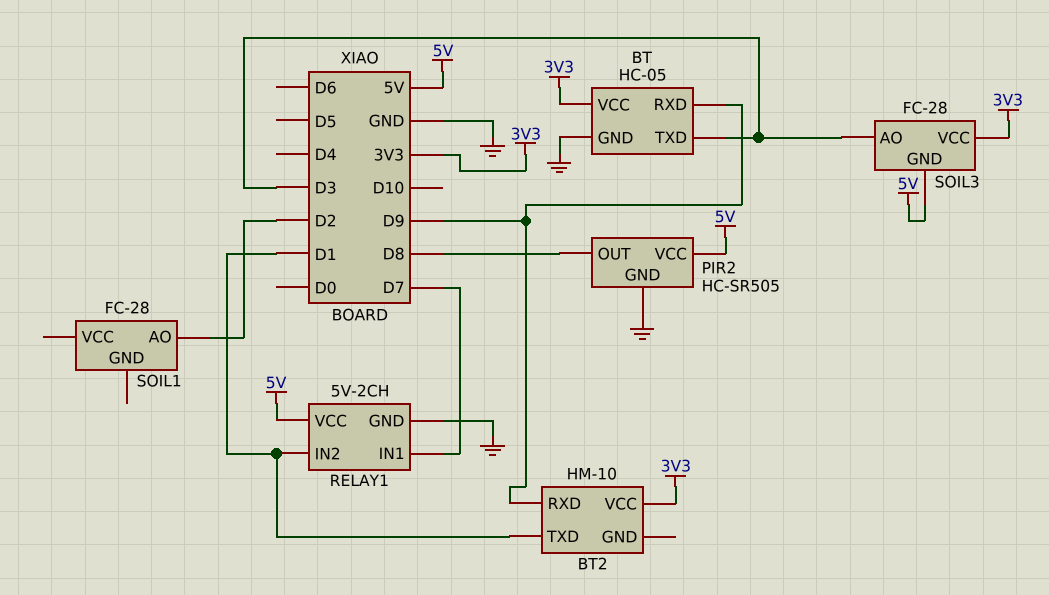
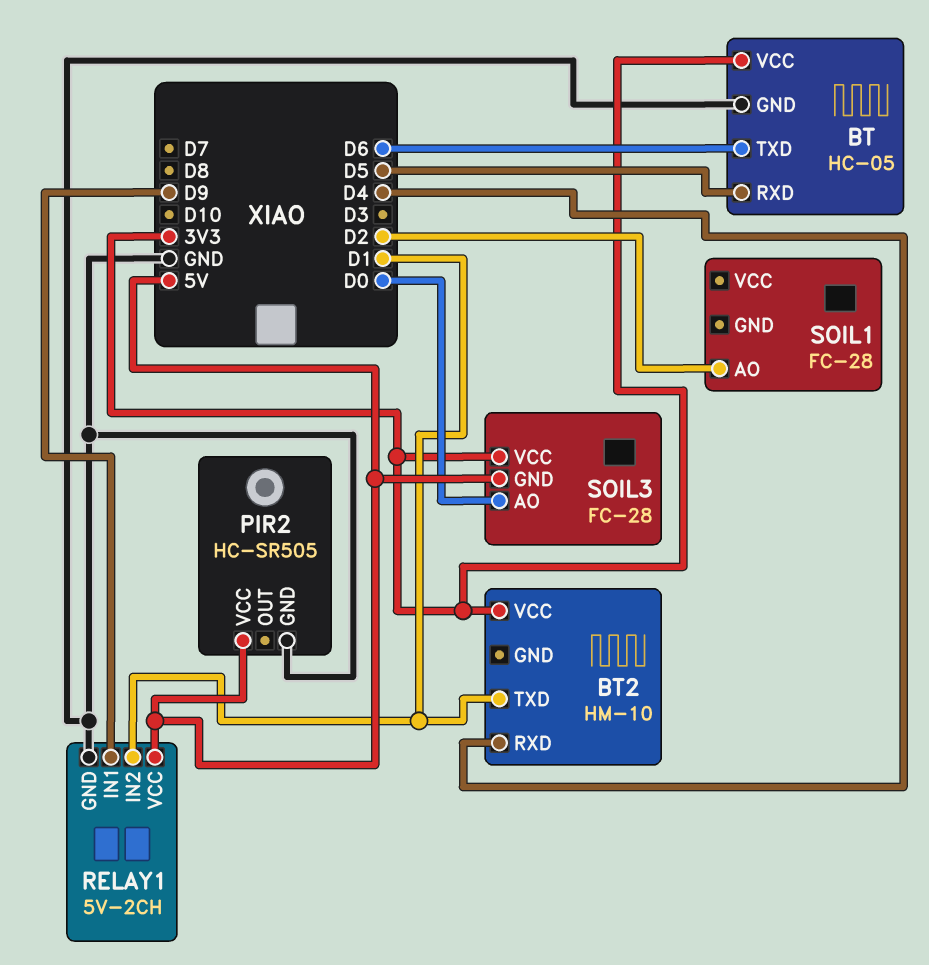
BT pin RXD: D9 -> D5
BT pin TXD: D3 -> D6
BT2 pin RXD: D9 -> D4
PIR2 pin OUT: D8 -> none
RELAY1 pin IN1: D7 -> D9
SOIL3 pin AO: D3 -> D0

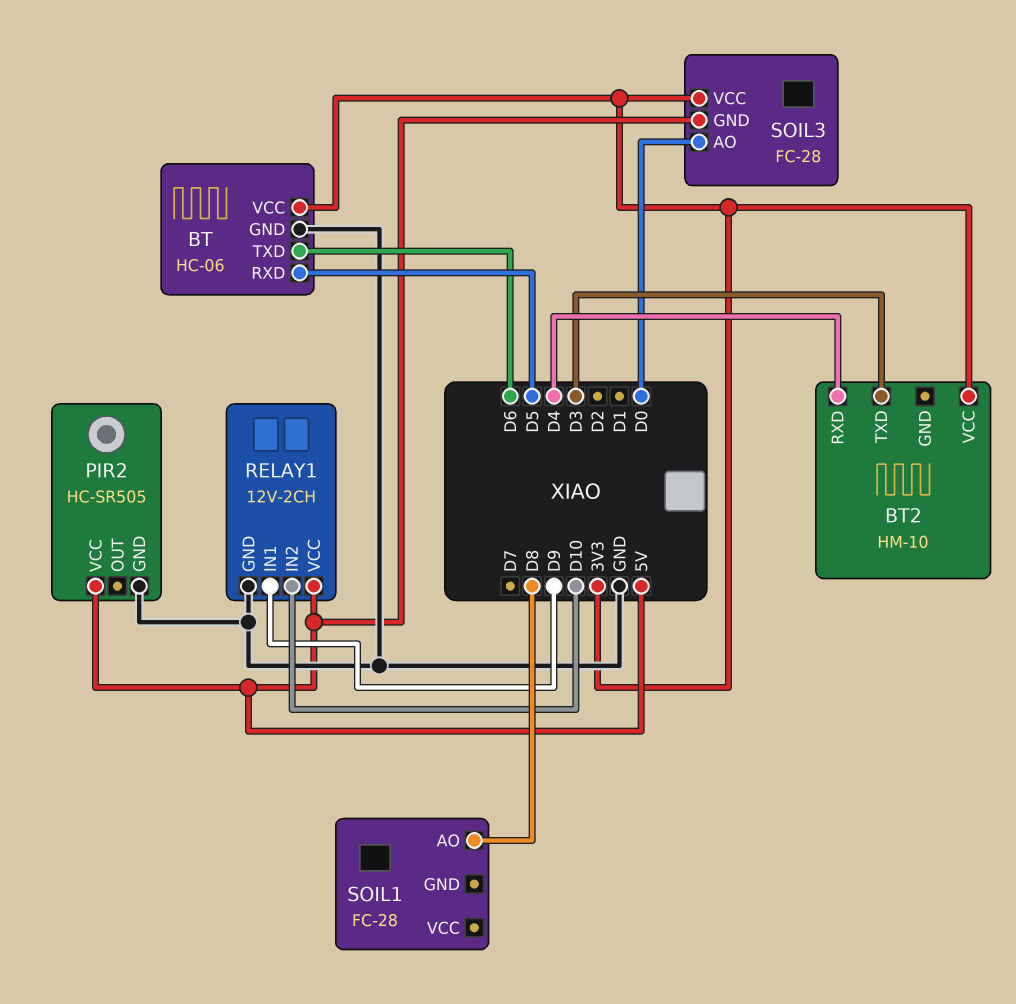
BT: HC-05 -> HC-06
BT2 pin TXD: D1 -> D3
RELAY1: 5V-2CH -> 12V-2CH
RELAY1 pin IN2: D1 -> D10
SOIL1 pin AO: D2 -> D8

